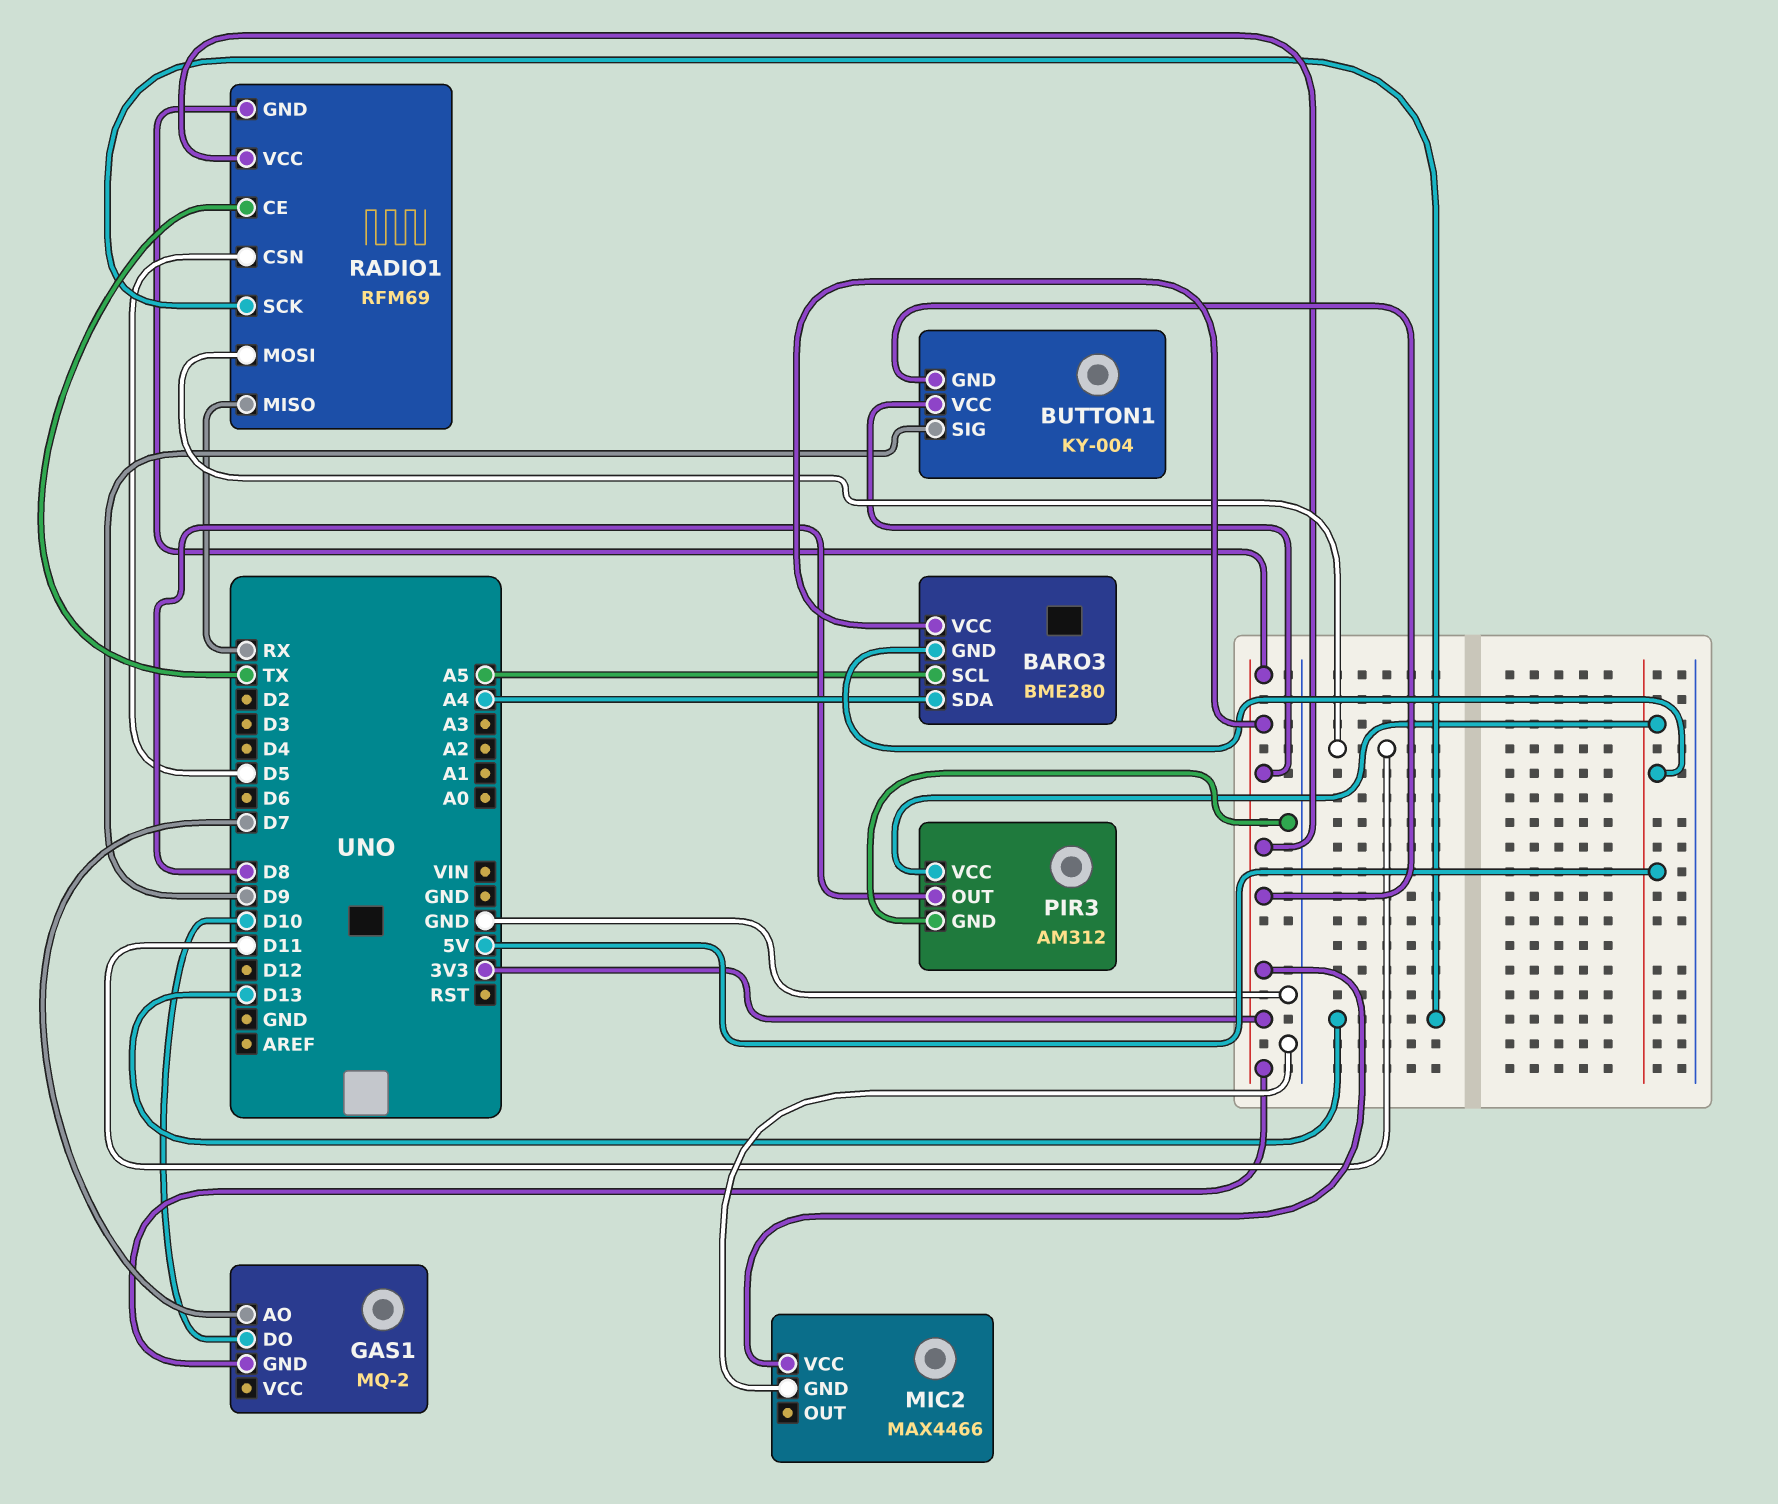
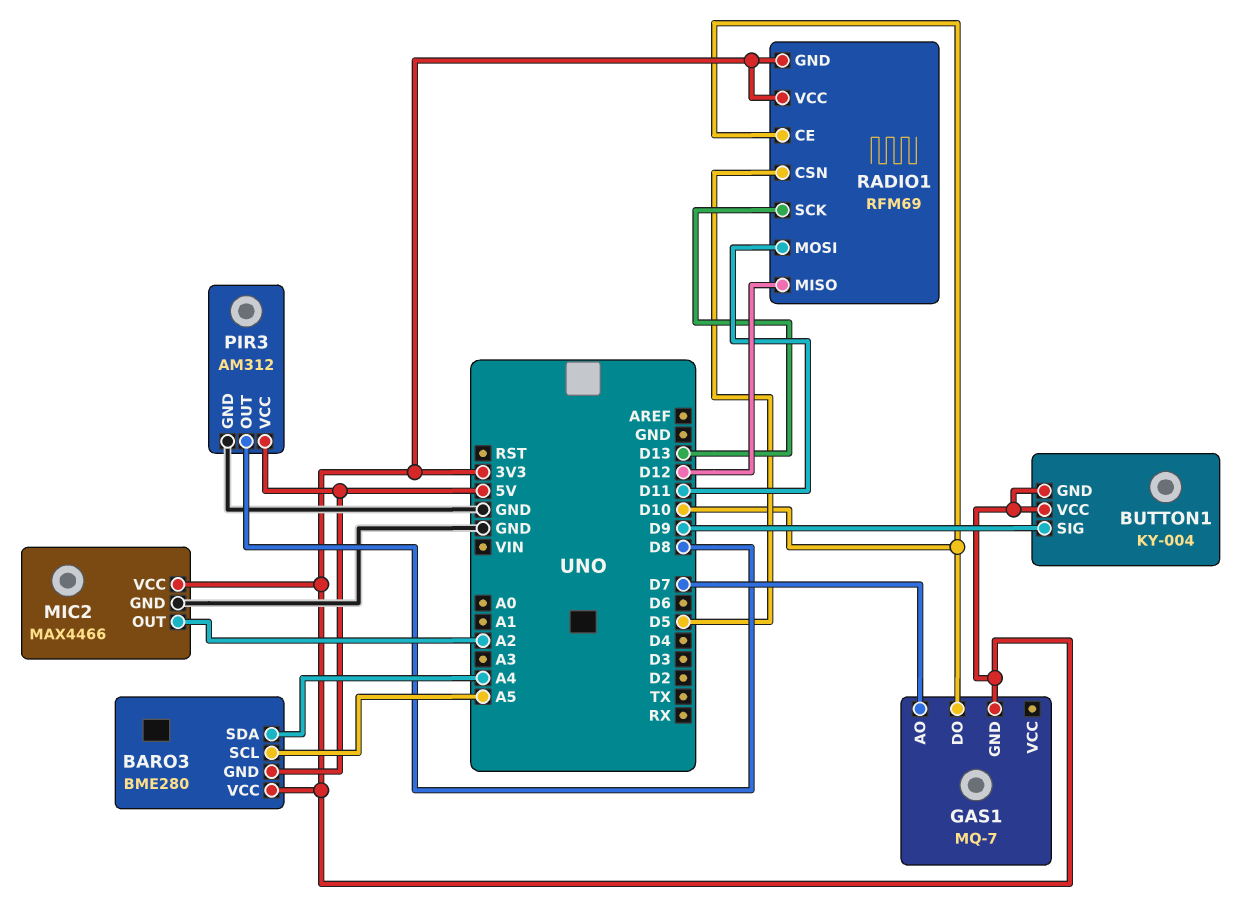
GAS1: MQ-2 -> MQ-7
MIC2 pin OUT: none -> A2
RADIO1 pin CE: TX -> D10
RADIO1 pin MISO: RX -> D12

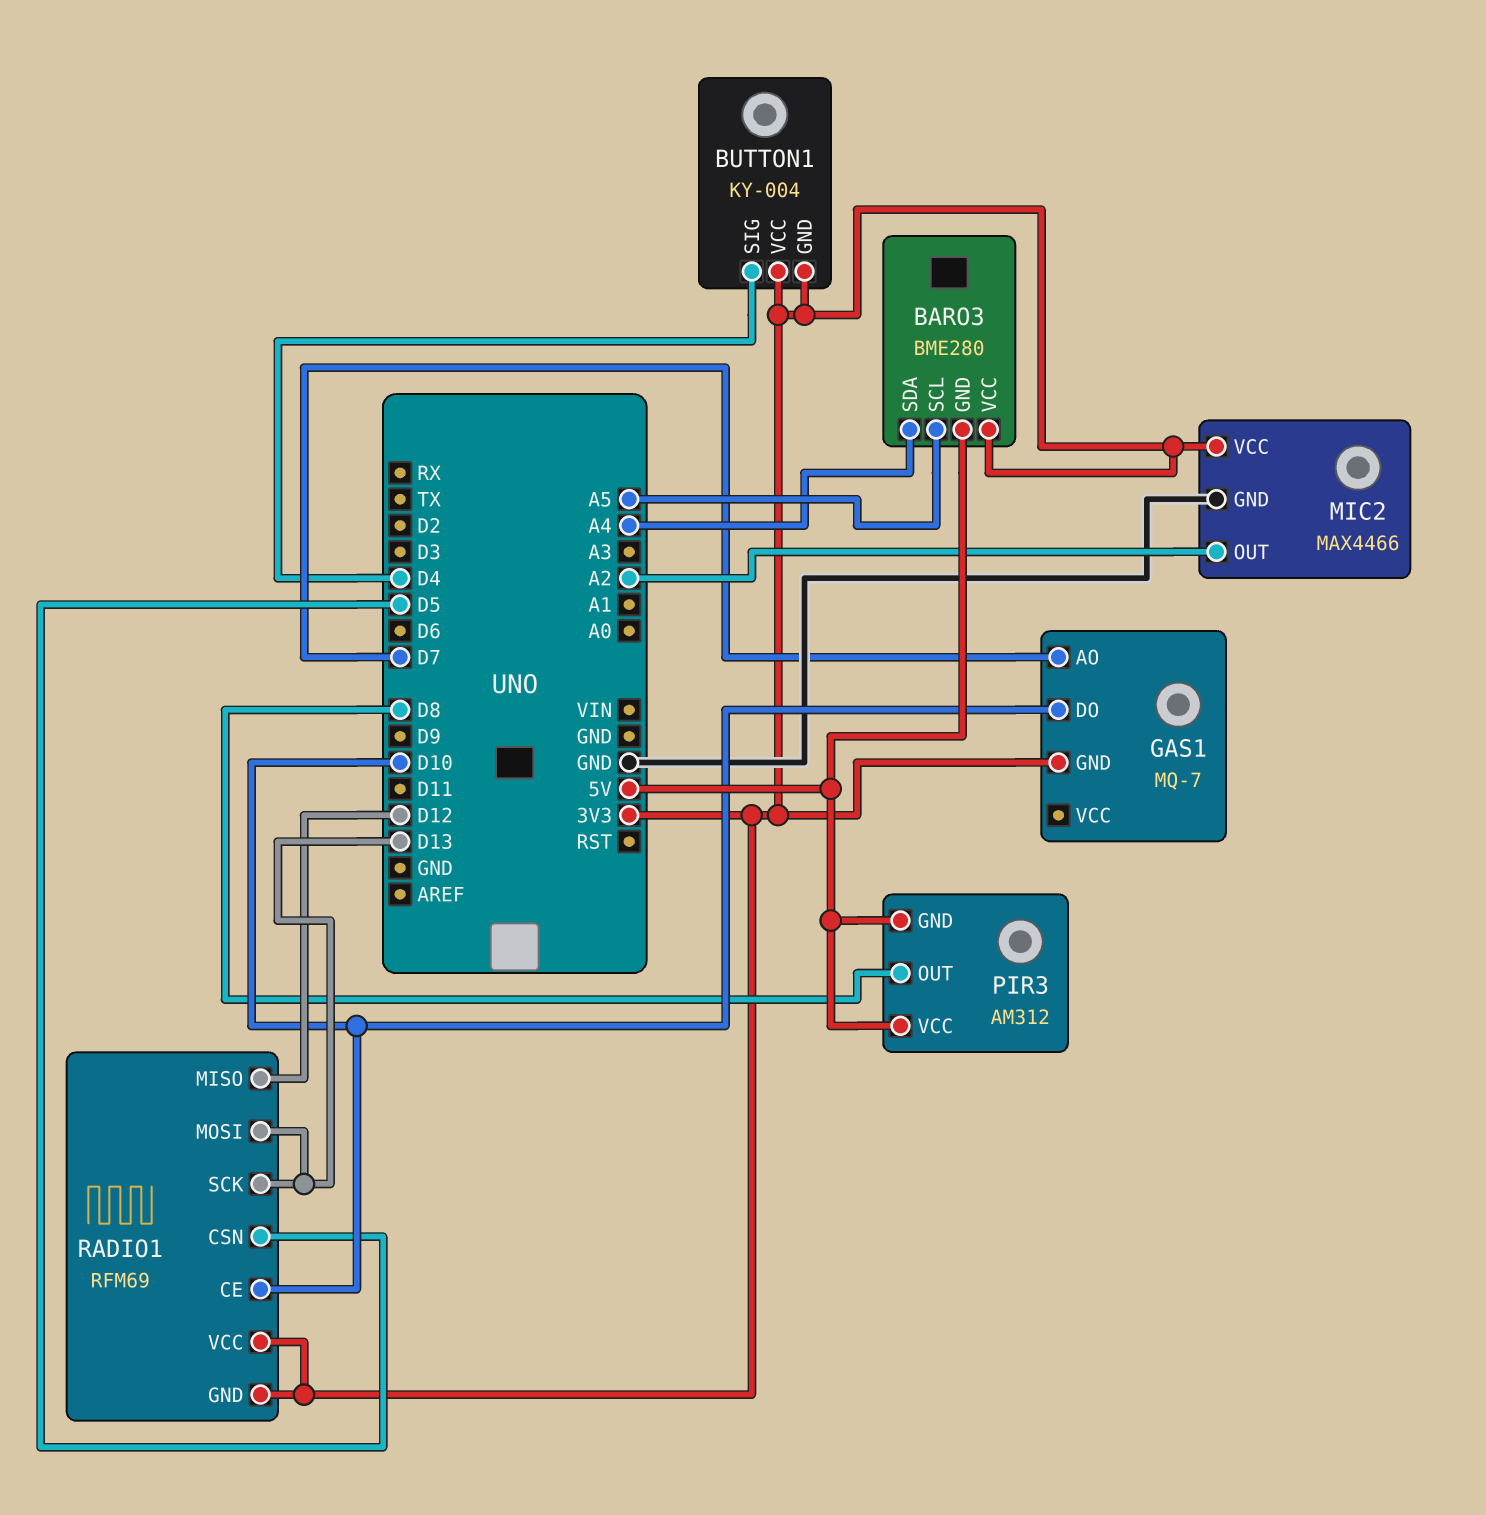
BUTTON1 pin SIG: D9 -> D4
PIR3 pin GND: GND -> 5V
RADIO1 pin MOSI: D11 -> D13

